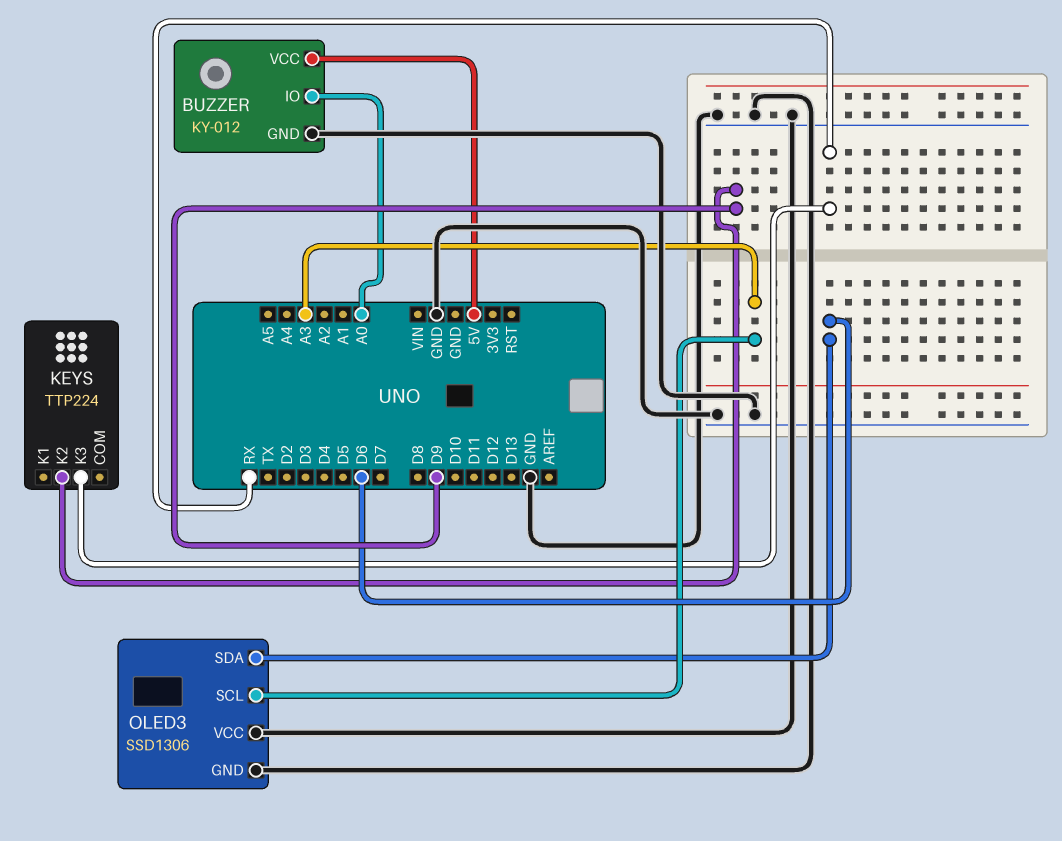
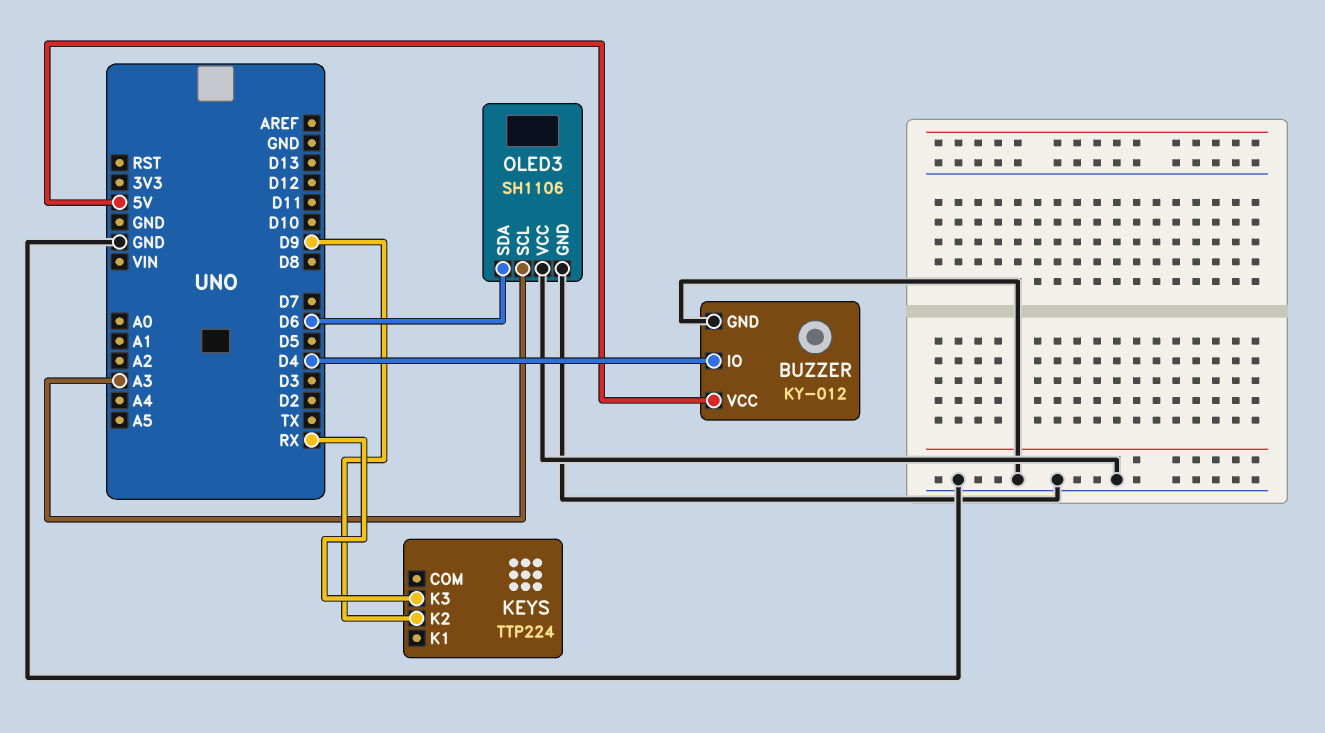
BUZZER pin IO: A0 -> D4
OLED3: SSD1306 -> SH1106

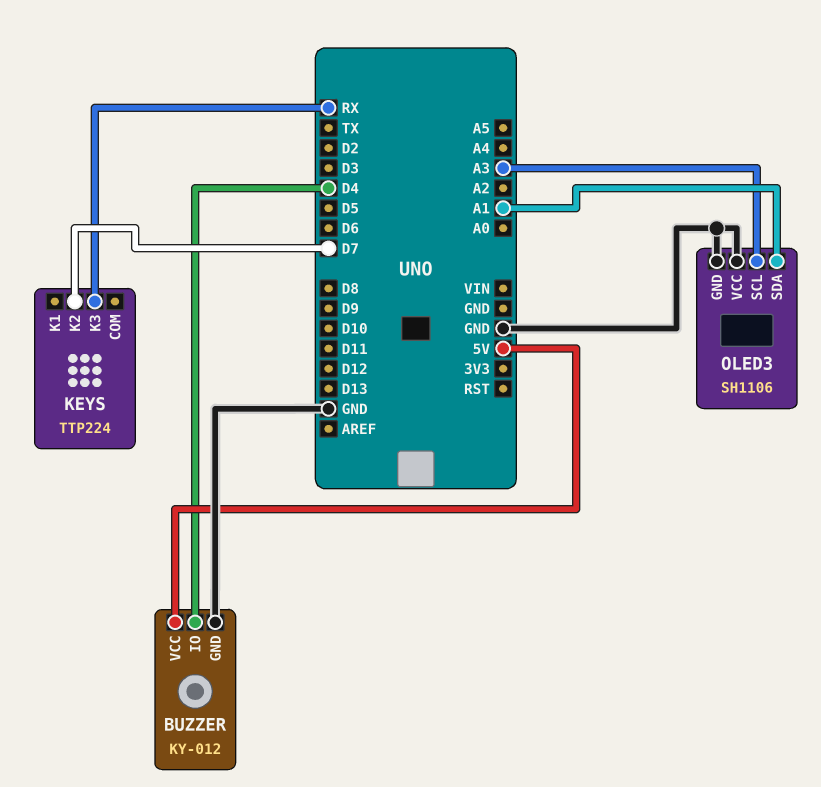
KEYS pin K2: D9 -> D7
OLED3 pin SDA: D6 -> A1

